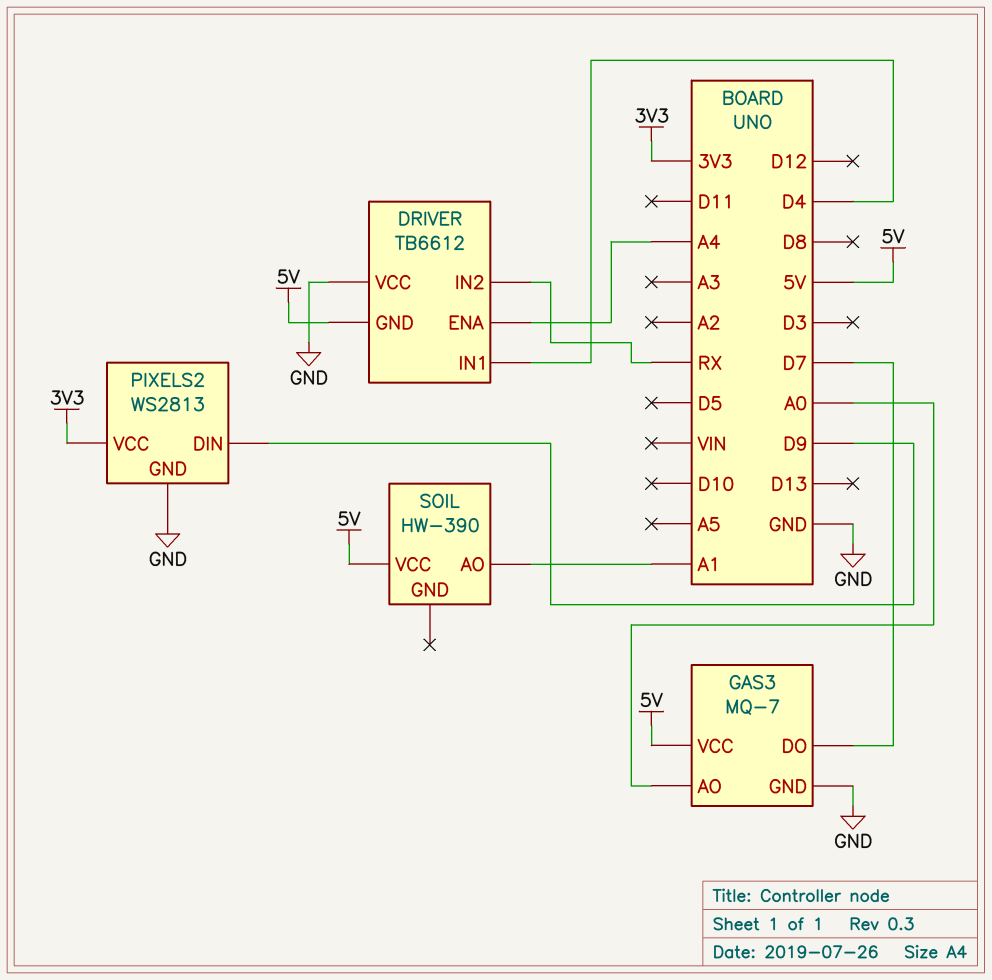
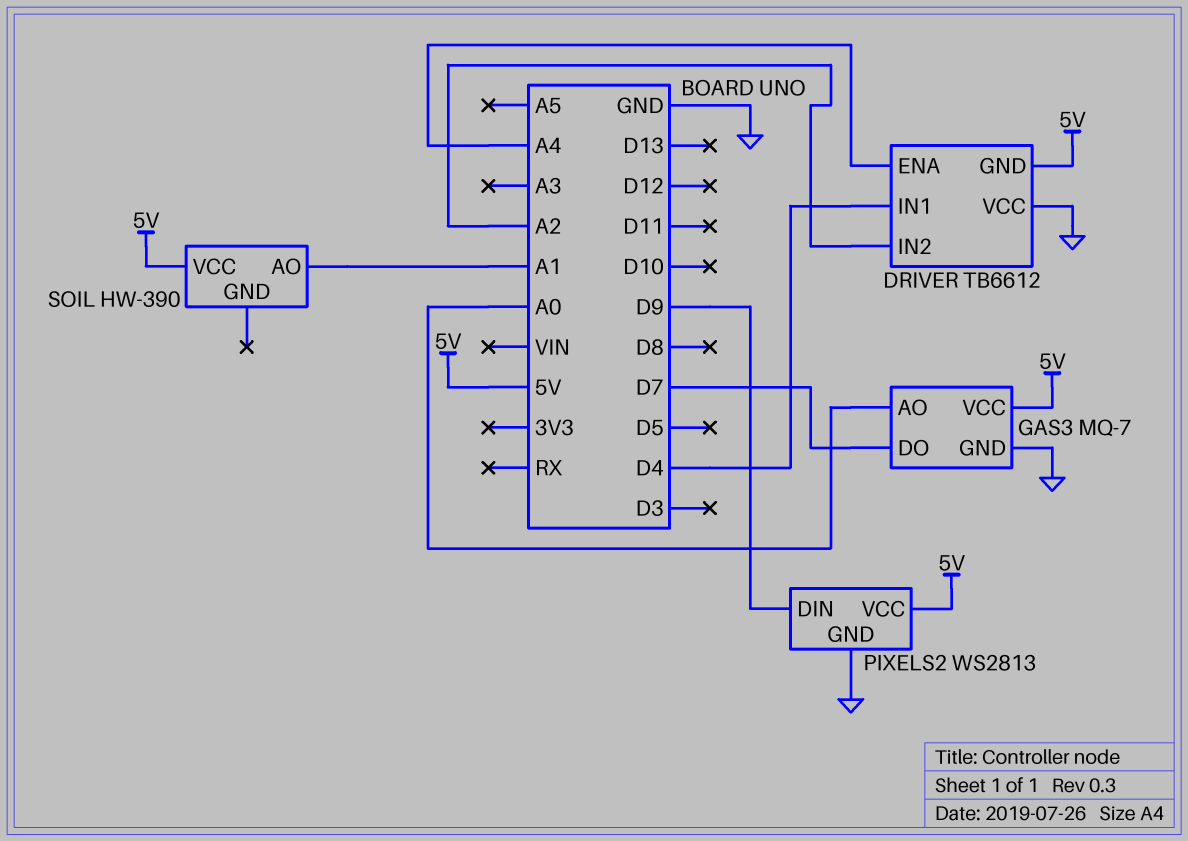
DRIVER pin IN2: RX -> A2
PIXELS2 pin VCC: 3V3 -> 5V

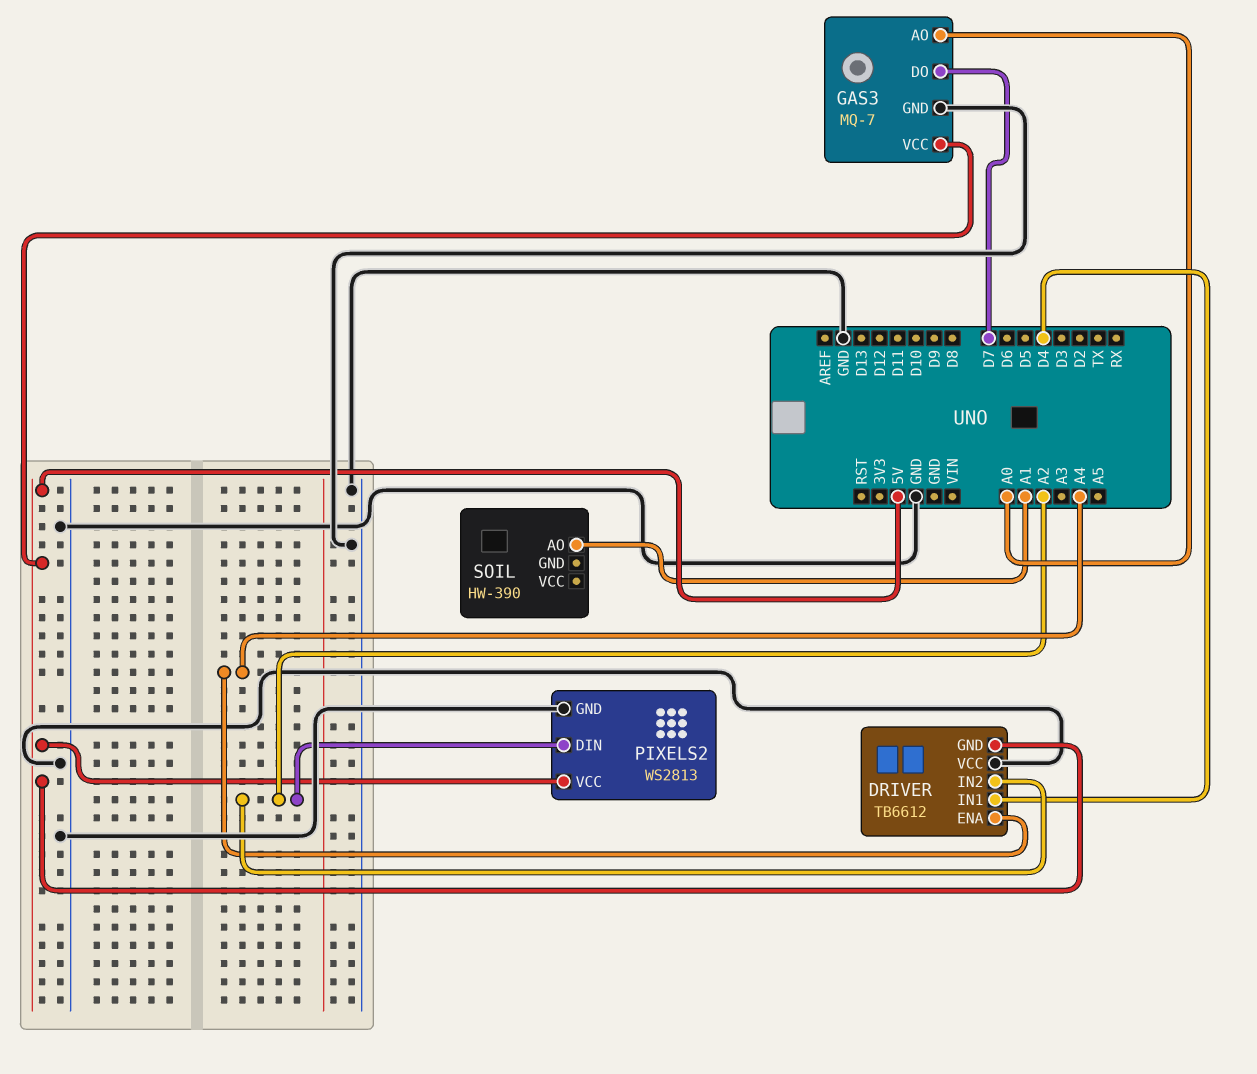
PIXELS2 pin DIN: D9 -> A2
SOIL pin VCC: 5V -> none

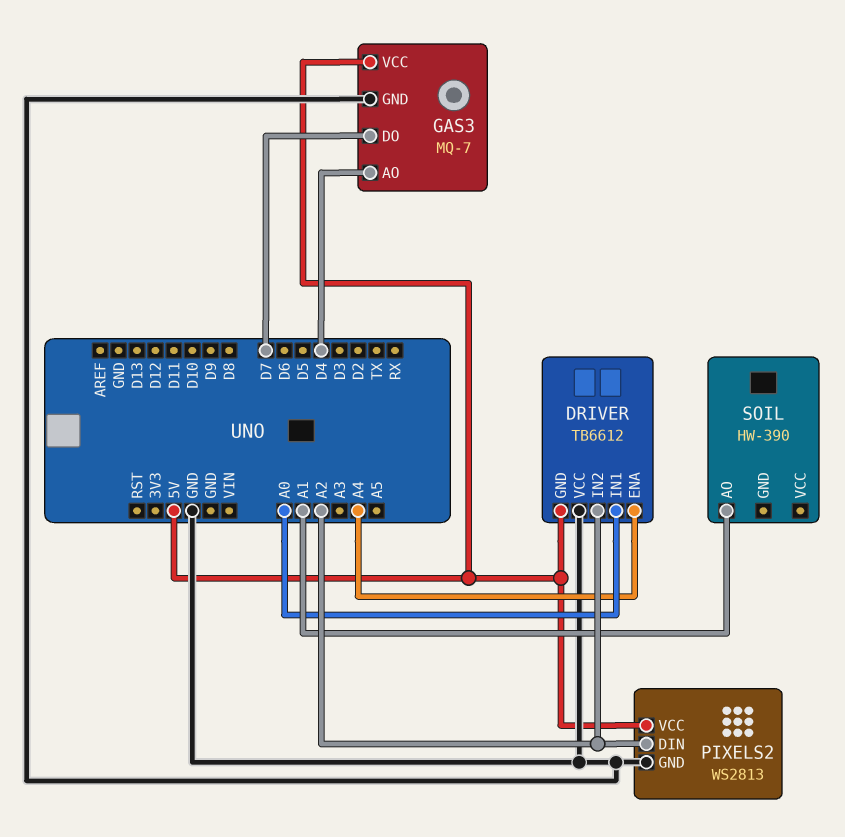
DRIVER pin IN1: D4 -> A0
GAS3 pin AO: A0 -> D4

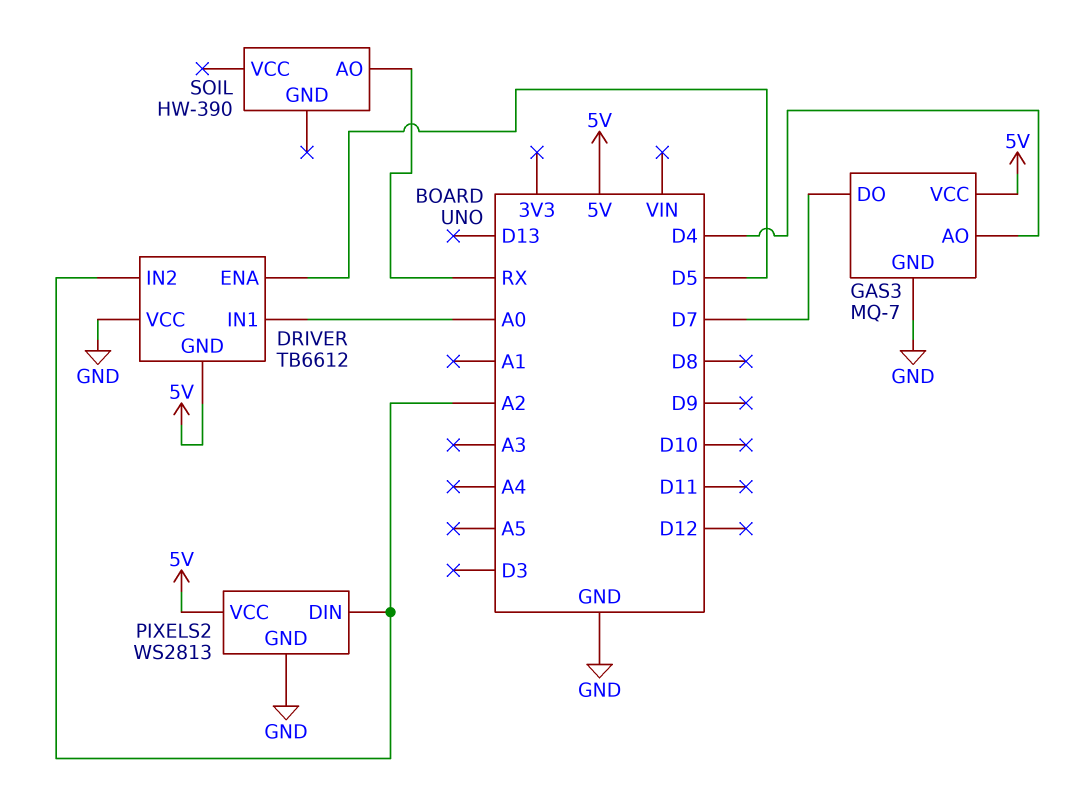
DRIVER pin ENA: A4 -> D5
SOIL pin AO: A1 -> RX

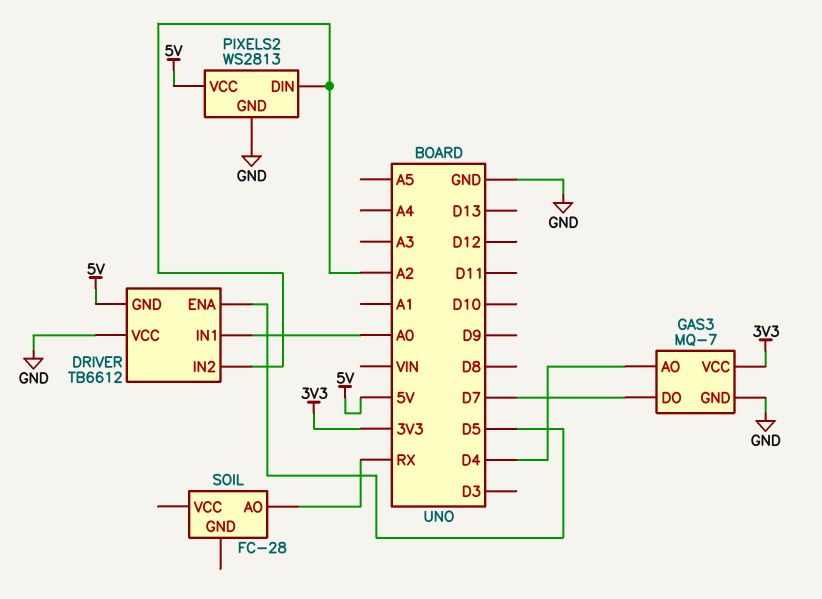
GAS3 pin VCC: 5V -> 3V3
SOIL: HW-390 -> FC-28

